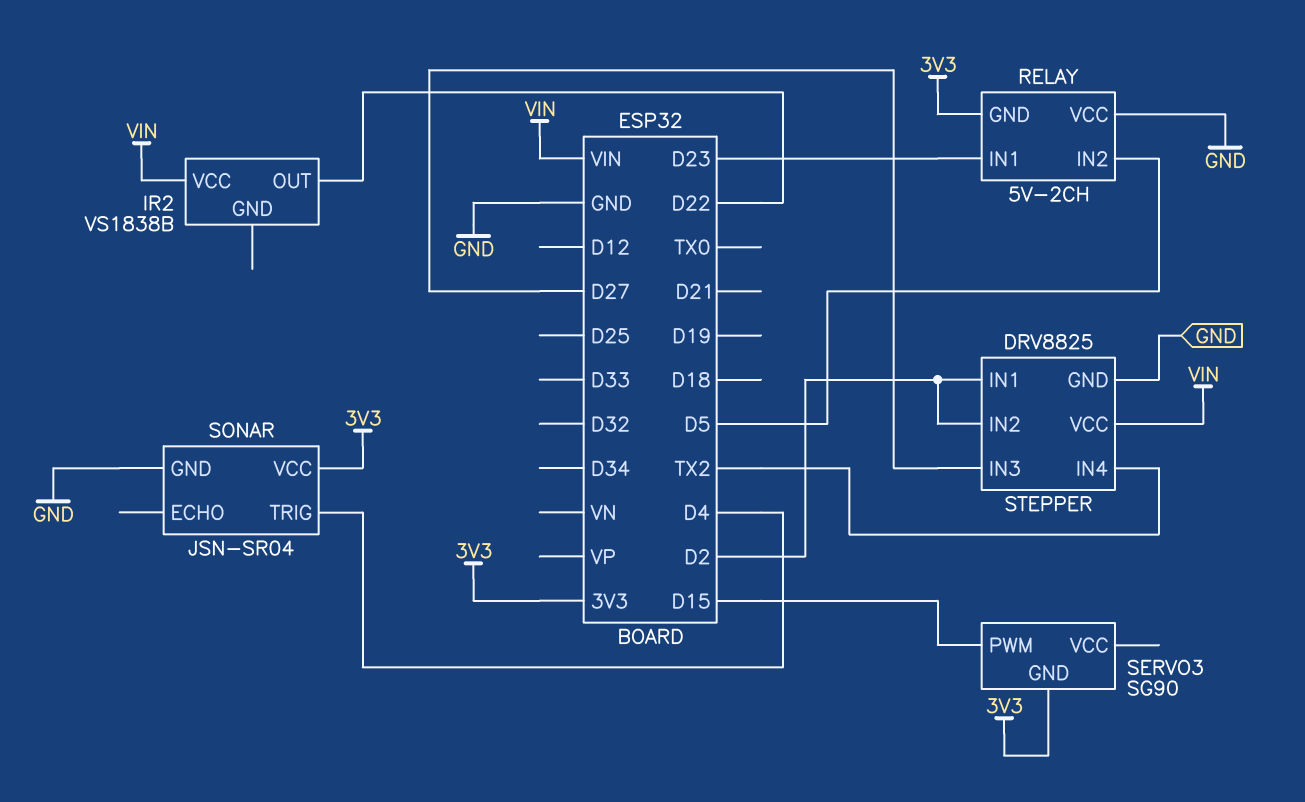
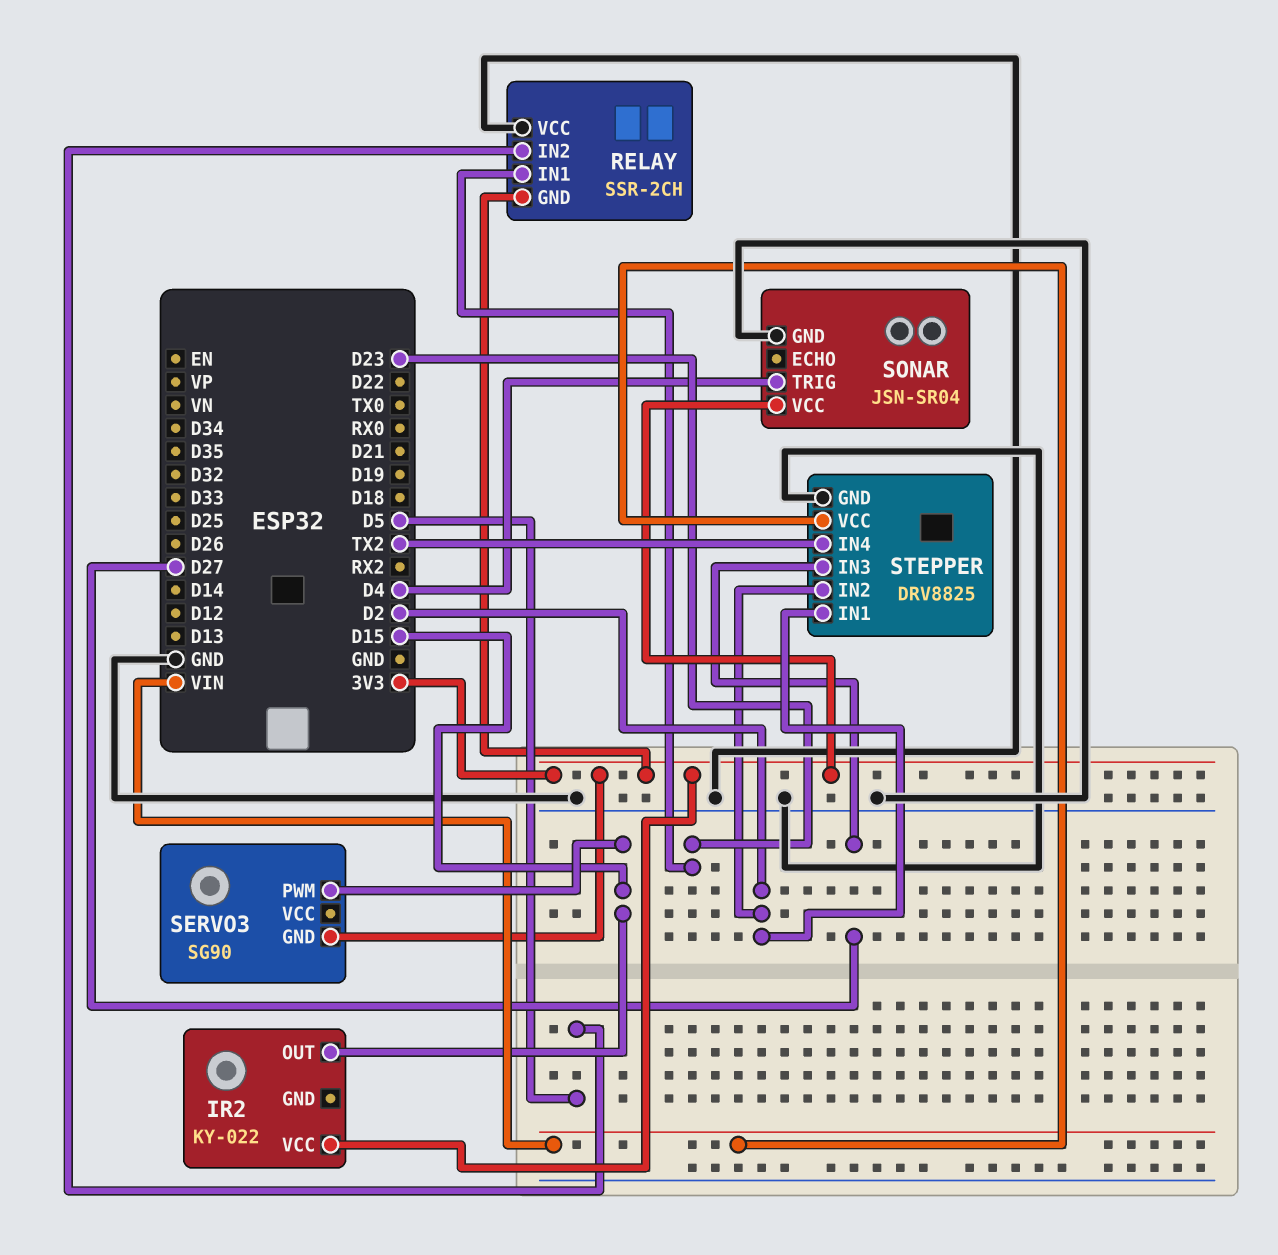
IR2: VS1838B -> KY-022
IR2 pin OUT: D22 -> D15
IR2 pin VCC: VIN -> 3V3
RELAY: 5V-2CH -> SSR-2CH

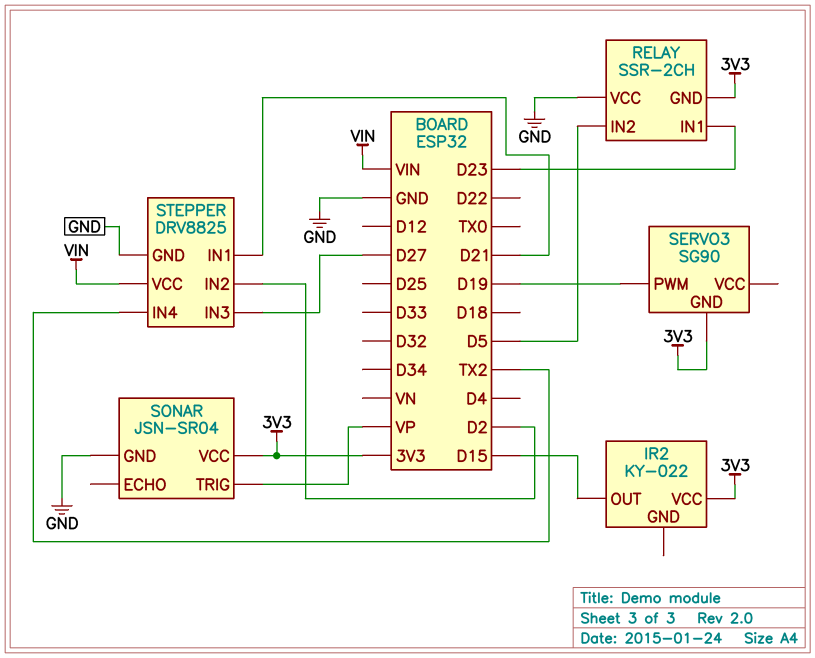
SERVO3 pin PWM: D15 -> D19
SONAR pin TRIG: D4 -> VP
STEPPER pin IN1: D2 -> D21

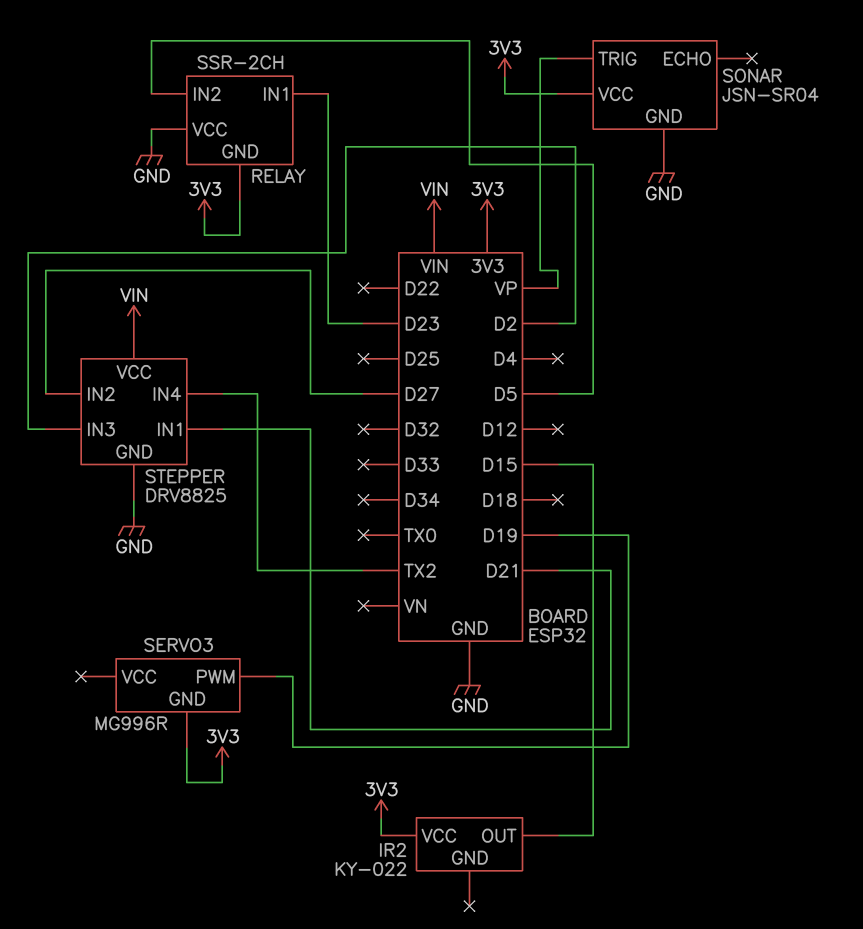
SERVO3: SG90 -> MG996R
STEPPER pin IN2: D2 -> D27
STEPPER pin IN3: D27 -> D2

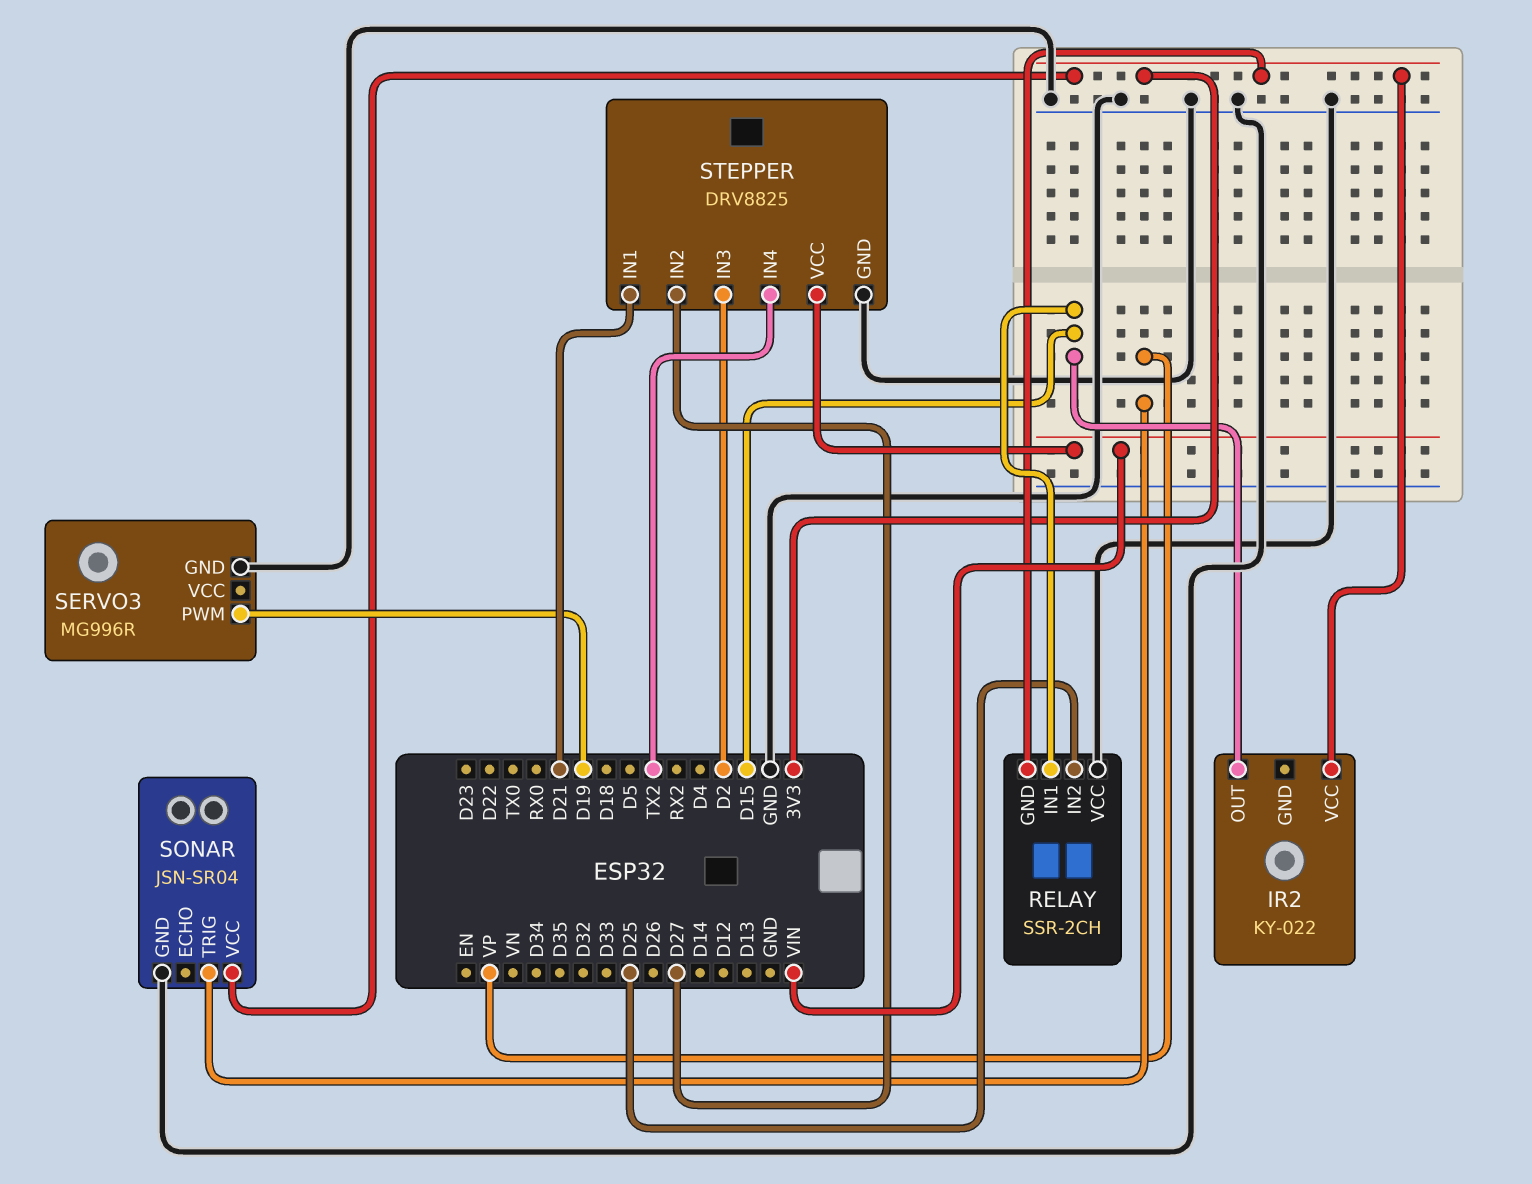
RELAY pin IN1: D23 -> D15
RELAY pin IN2: D5 -> D25
SERVO3 pin GND: 3V3 -> GND

